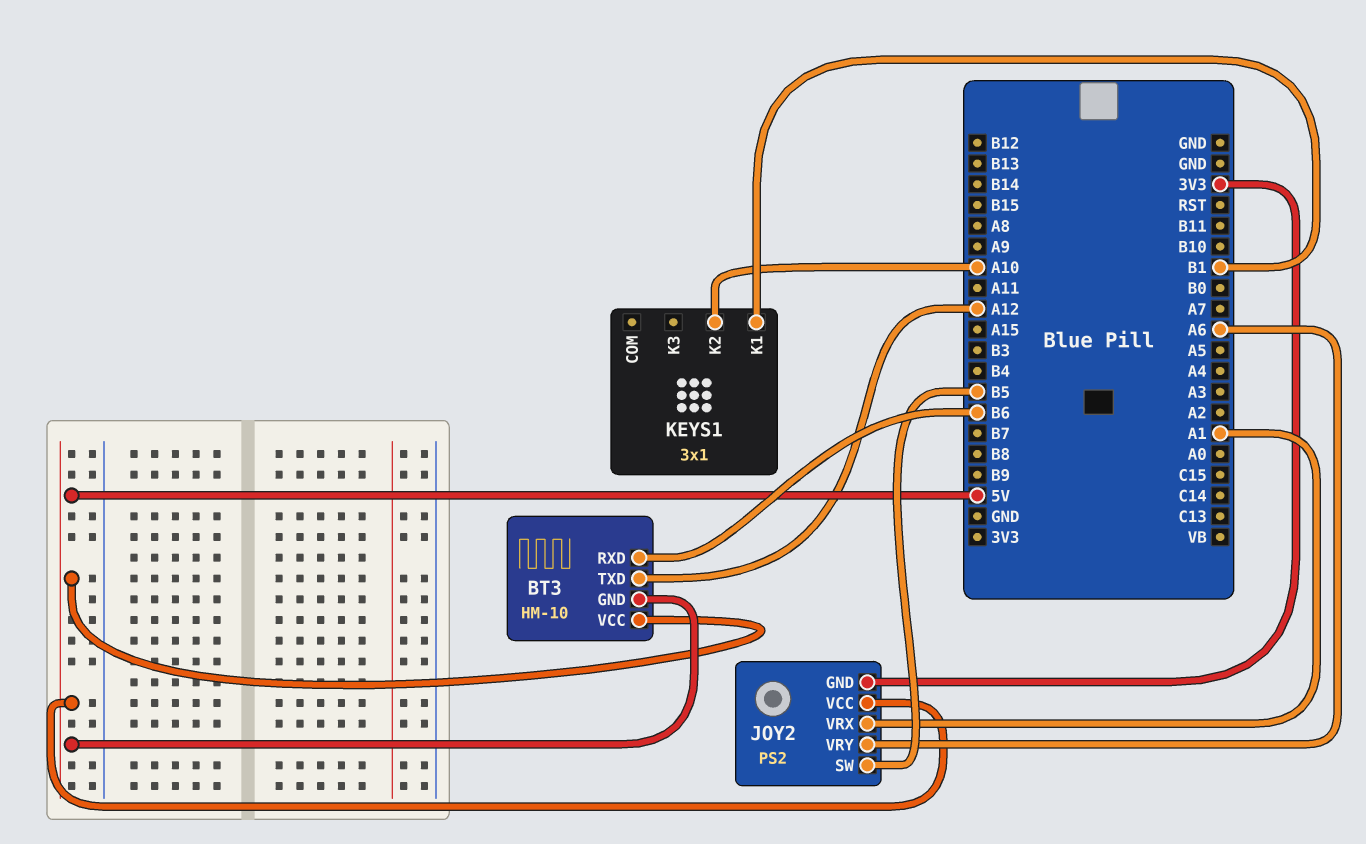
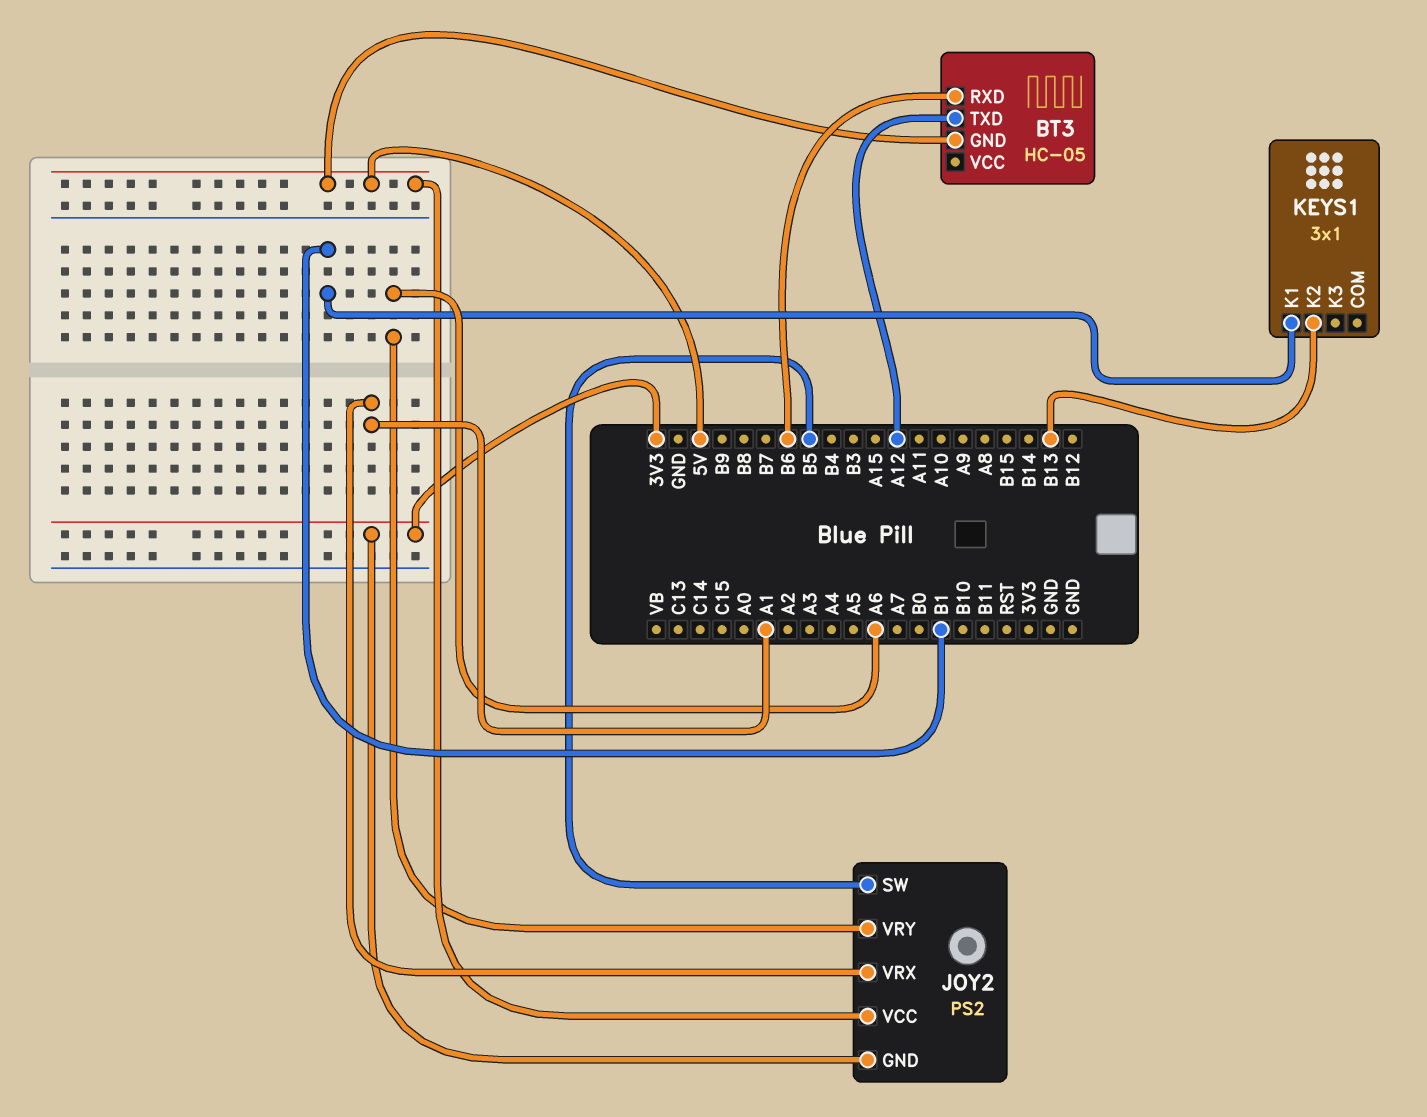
BT3: HM-10 -> HC-05
BT3 pin VCC: 5V -> none
KEYS1 pin K2: A10 -> B13

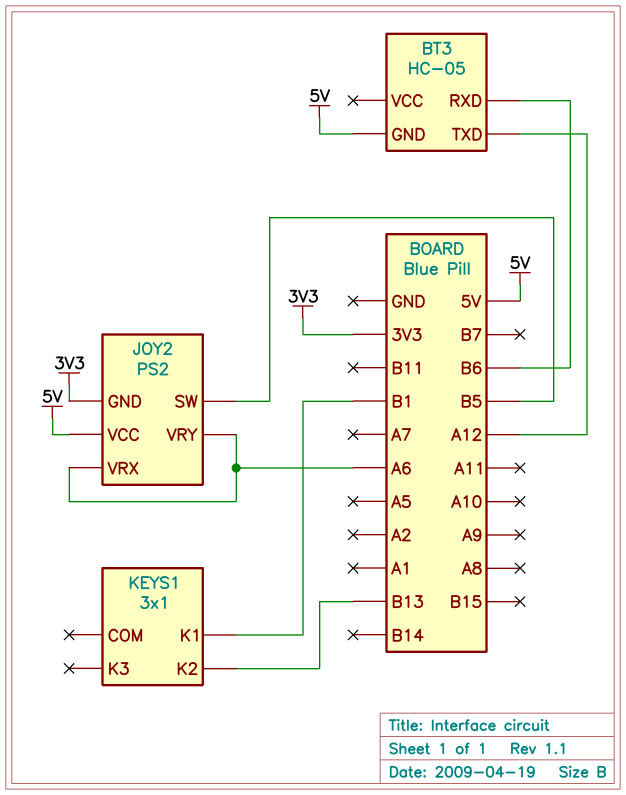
JOY2 pin VRX: A1 -> A6

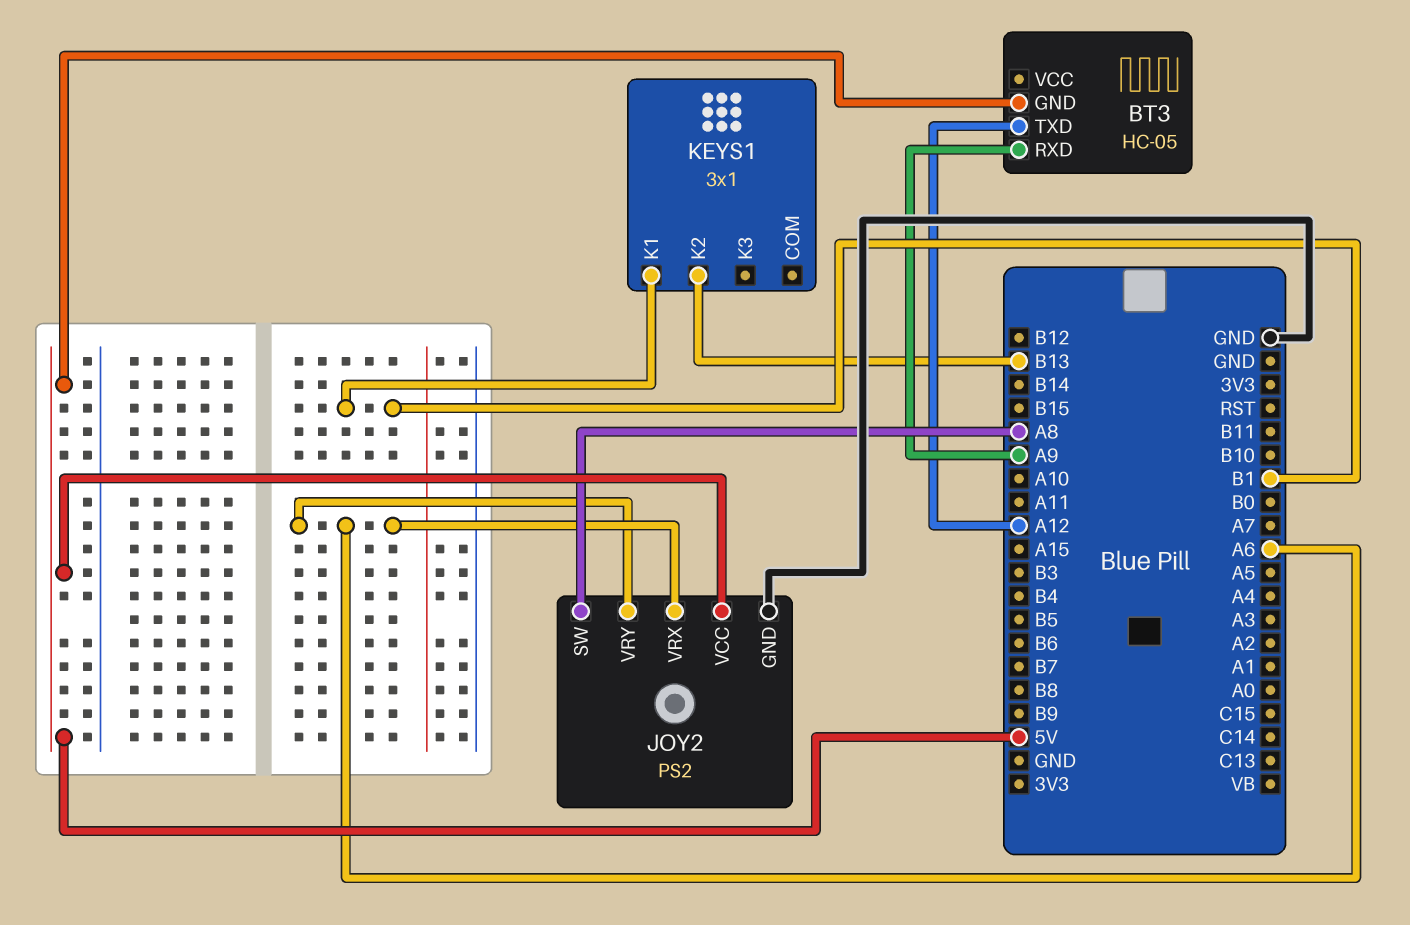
BT3 pin RXD: B6 -> A9
JOY2 pin GND: 3V3 -> GND
JOY2 pin SW: B5 -> A8

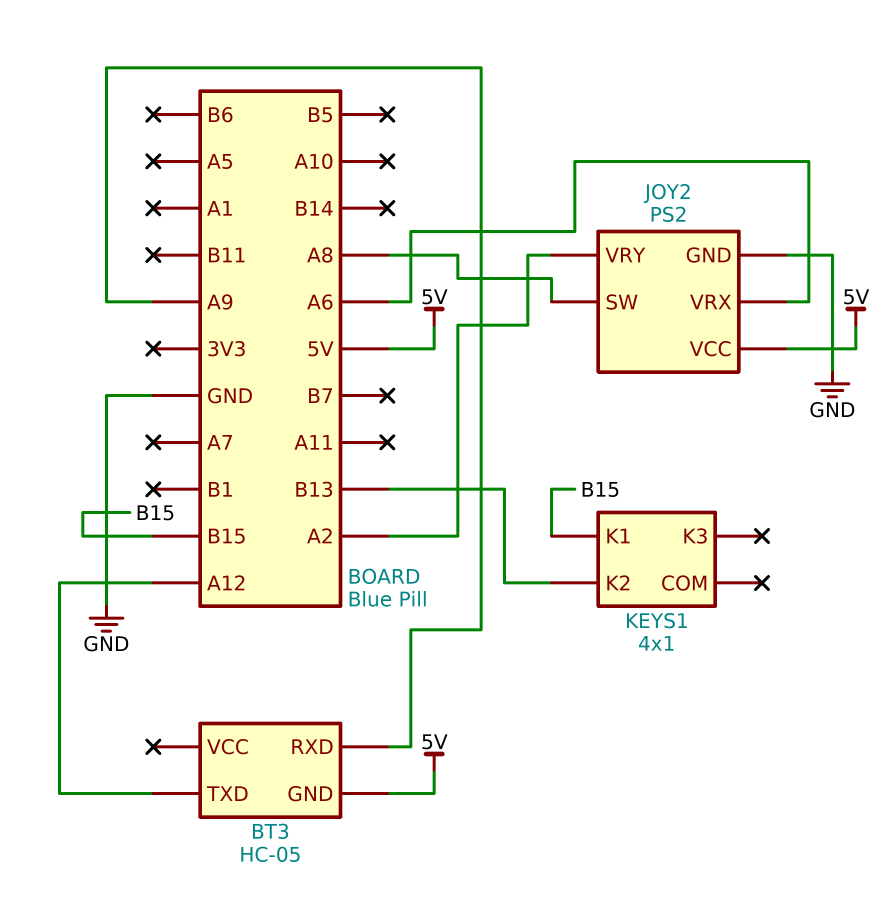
JOY2 pin VRY: A6 -> A2
KEYS1: 3x1 -> 4x1
KEYS1 pin K1: B1 -> B15

